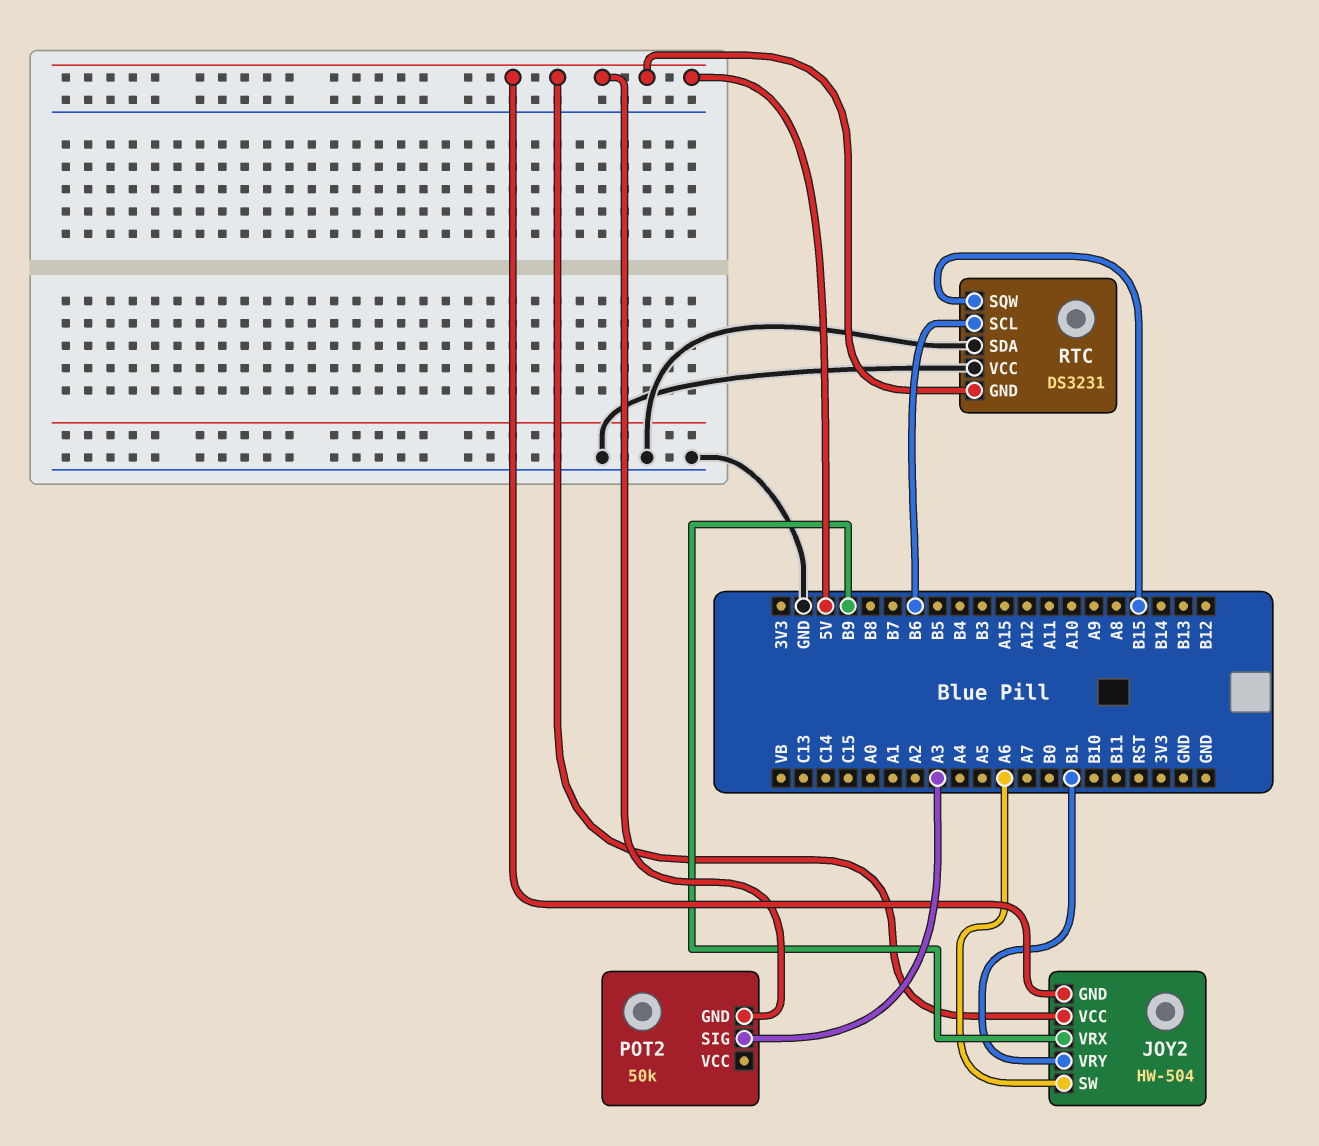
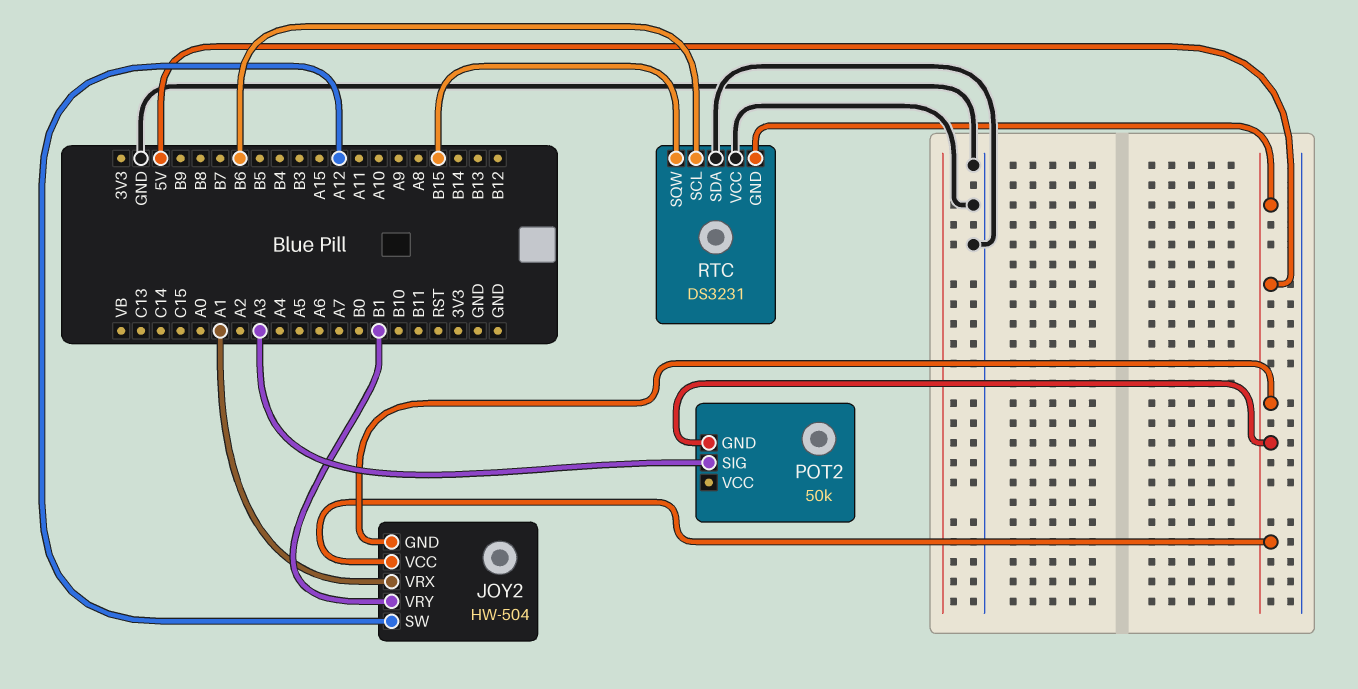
JOY2 pin SW: A6 -> A12
JOY2 pin VRX: B9 -> A1

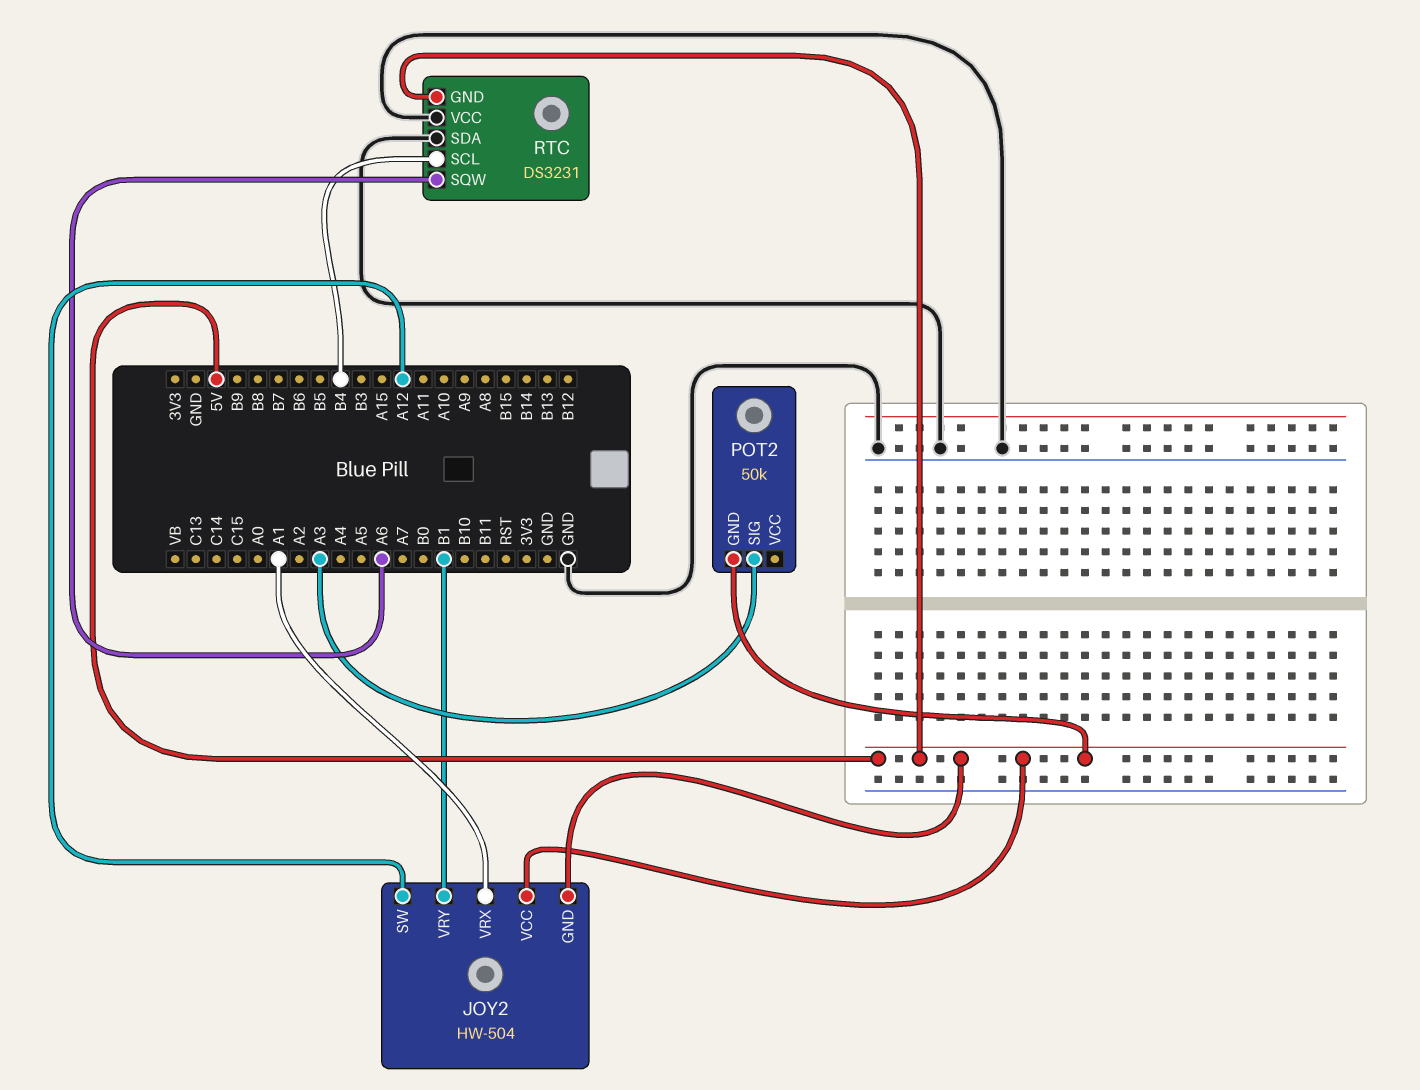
RTC pin SCL: B6 -> B4
RTC pin SQW: B15 -> A6

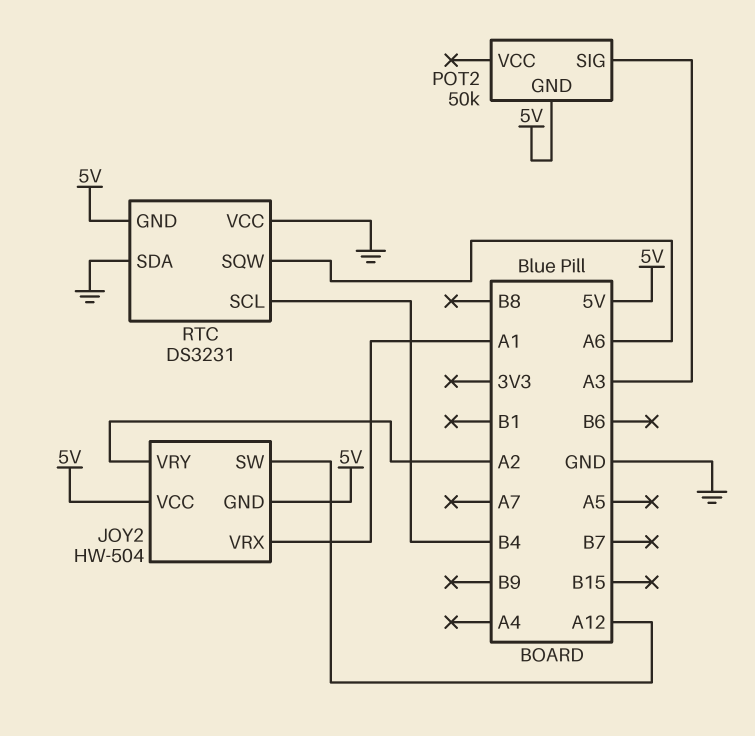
JOY2 pin VRY: B1 -> A2

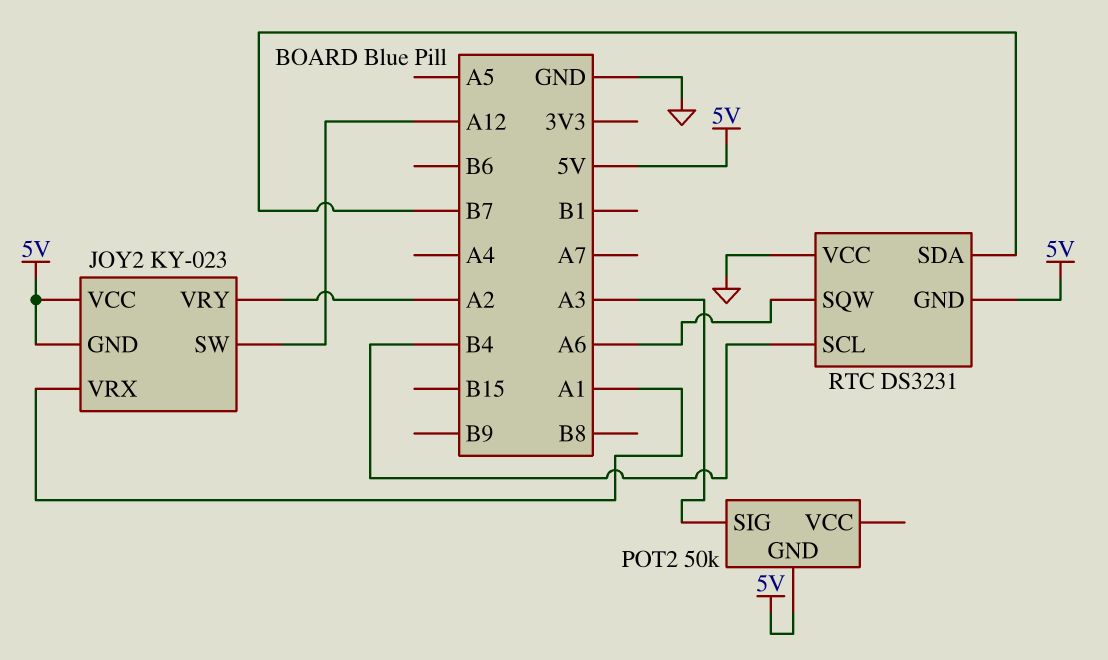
JOY2: HW-504 -> KY-023
RTC pin SDA: GND -> B7

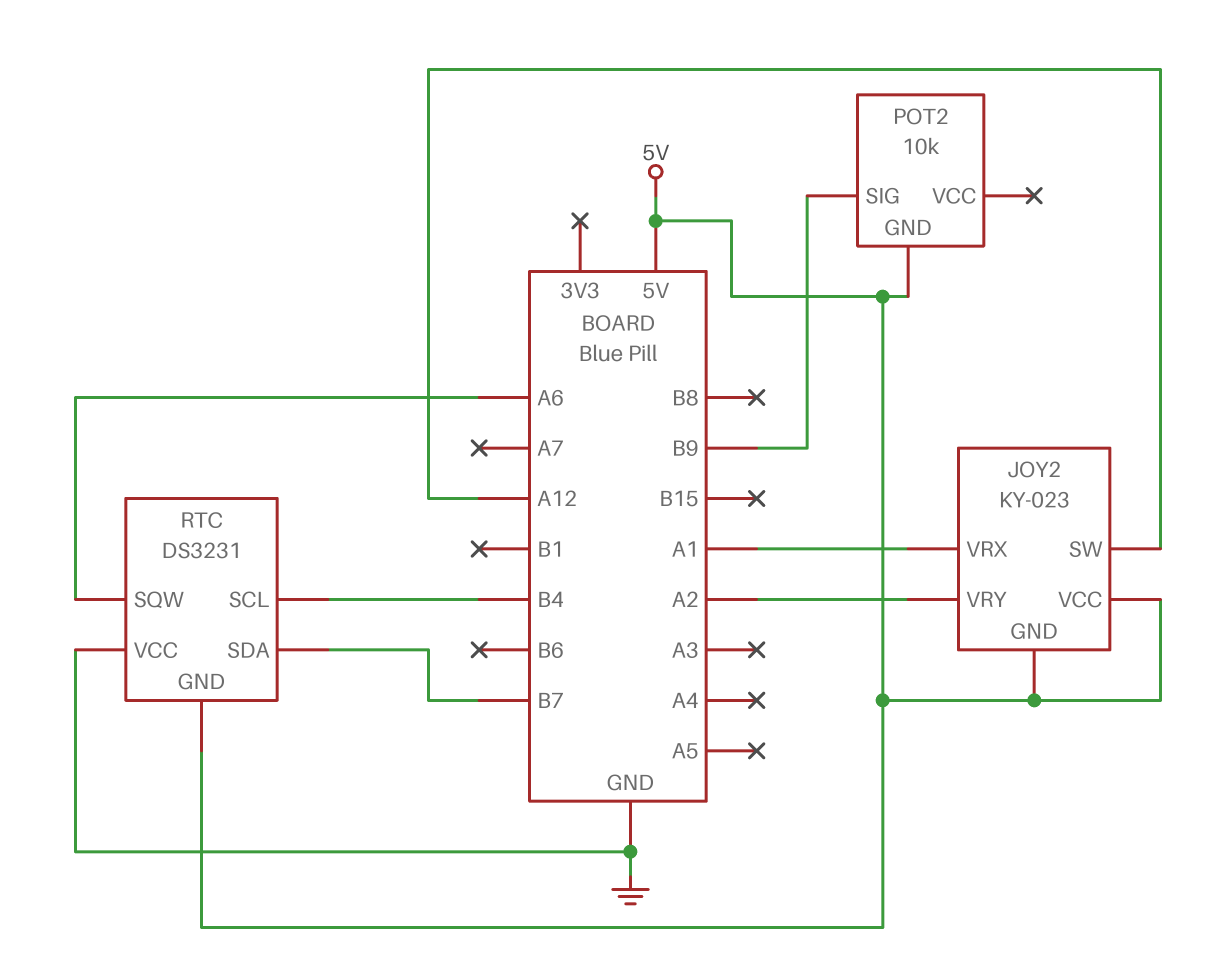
POT2: 50k -> 10k
POT2 pin SIG: A3 -> B9

